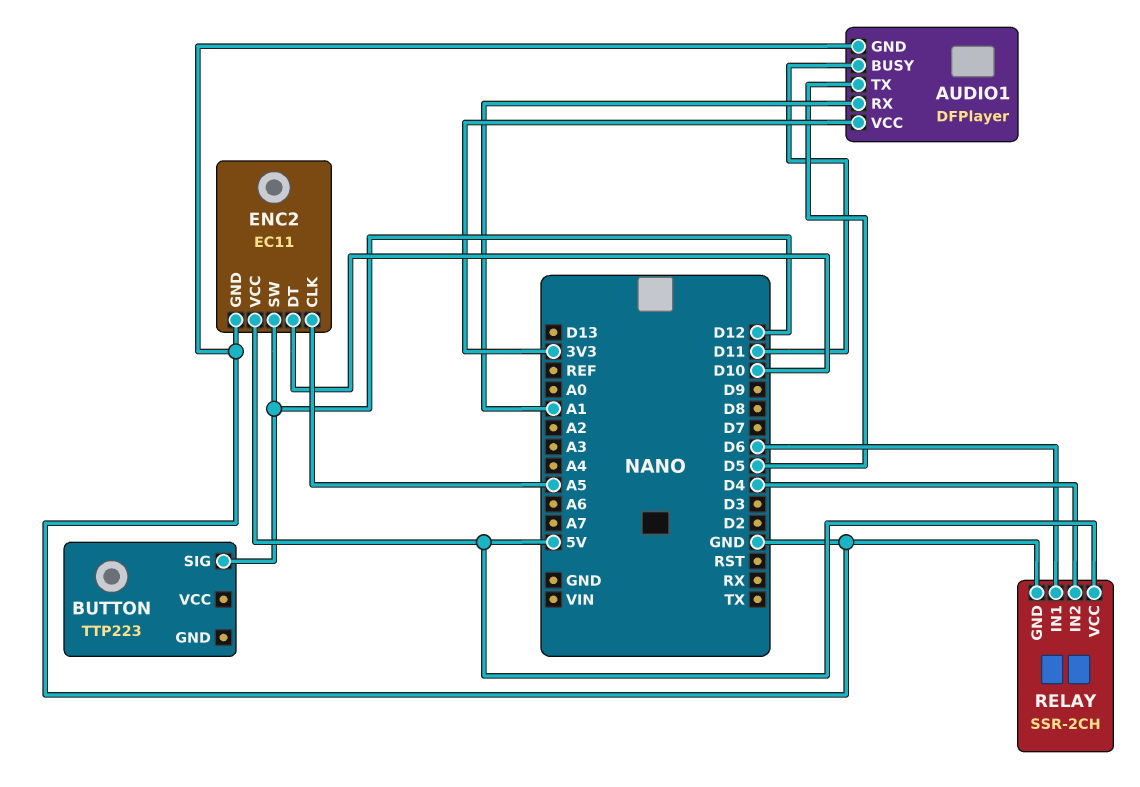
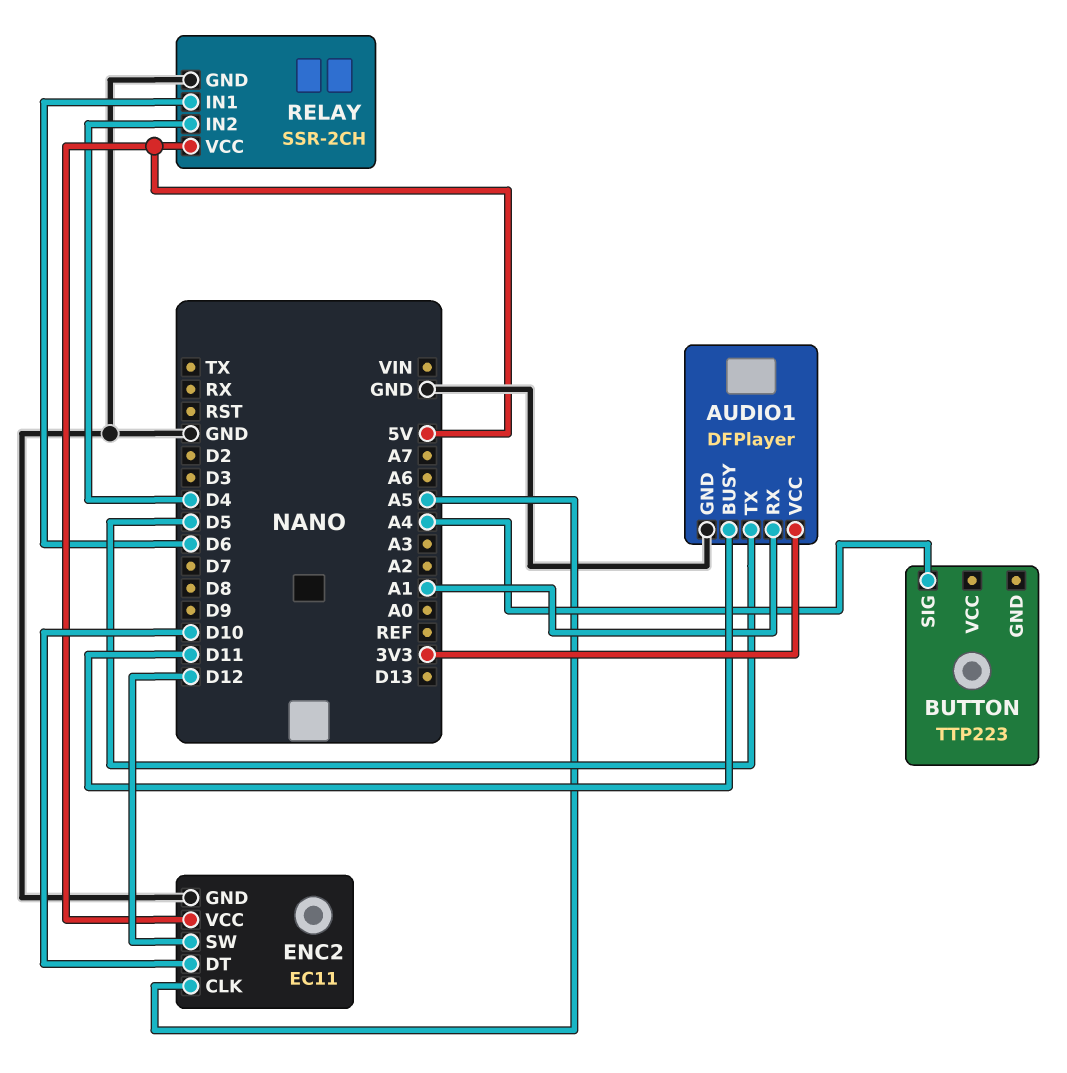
BUTTON pin SIG: D12 -> A4

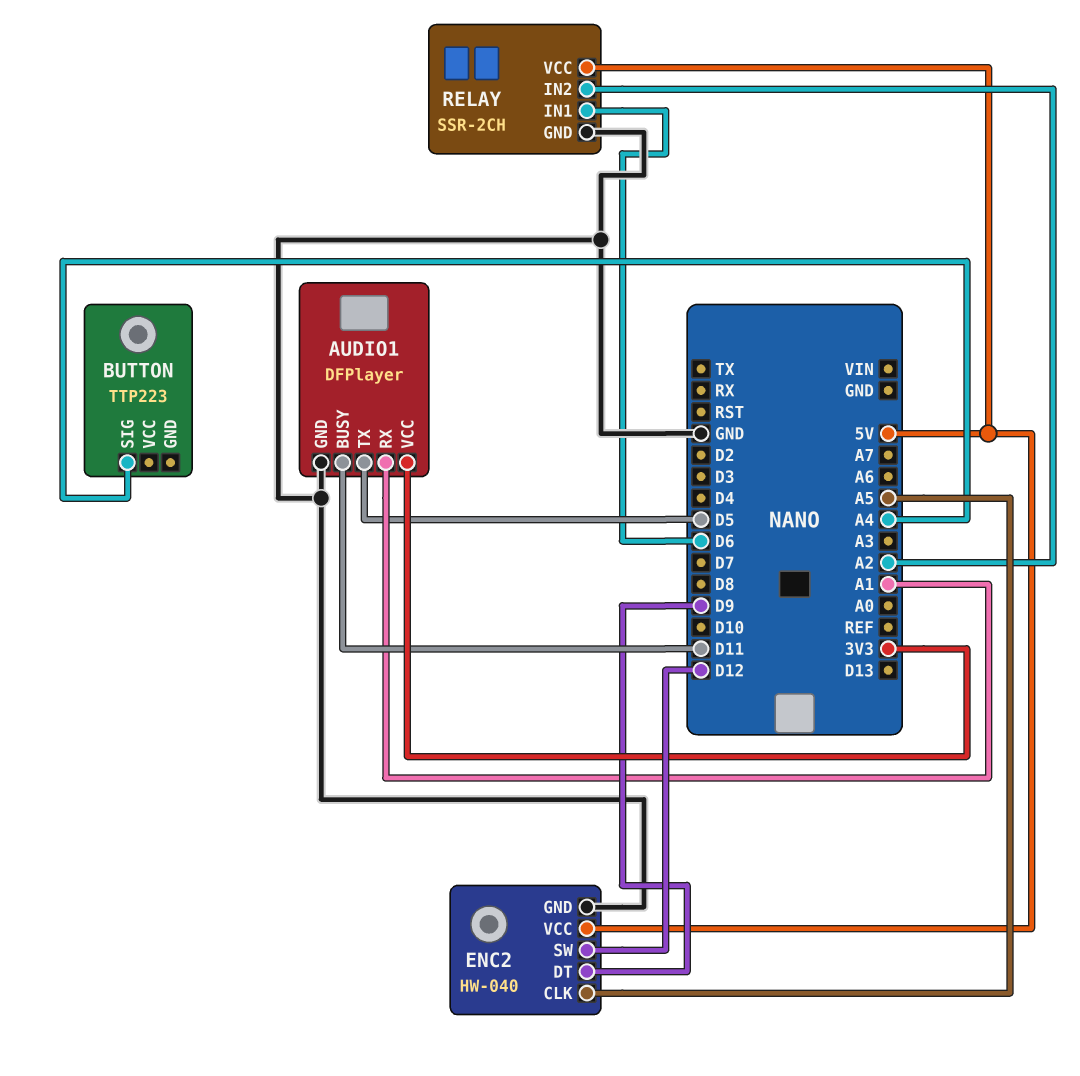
ENC2: EC11 -> HW-040
ENC2 pin DT: D10 -> D9
RELAY pin IN2: D4 -> A2

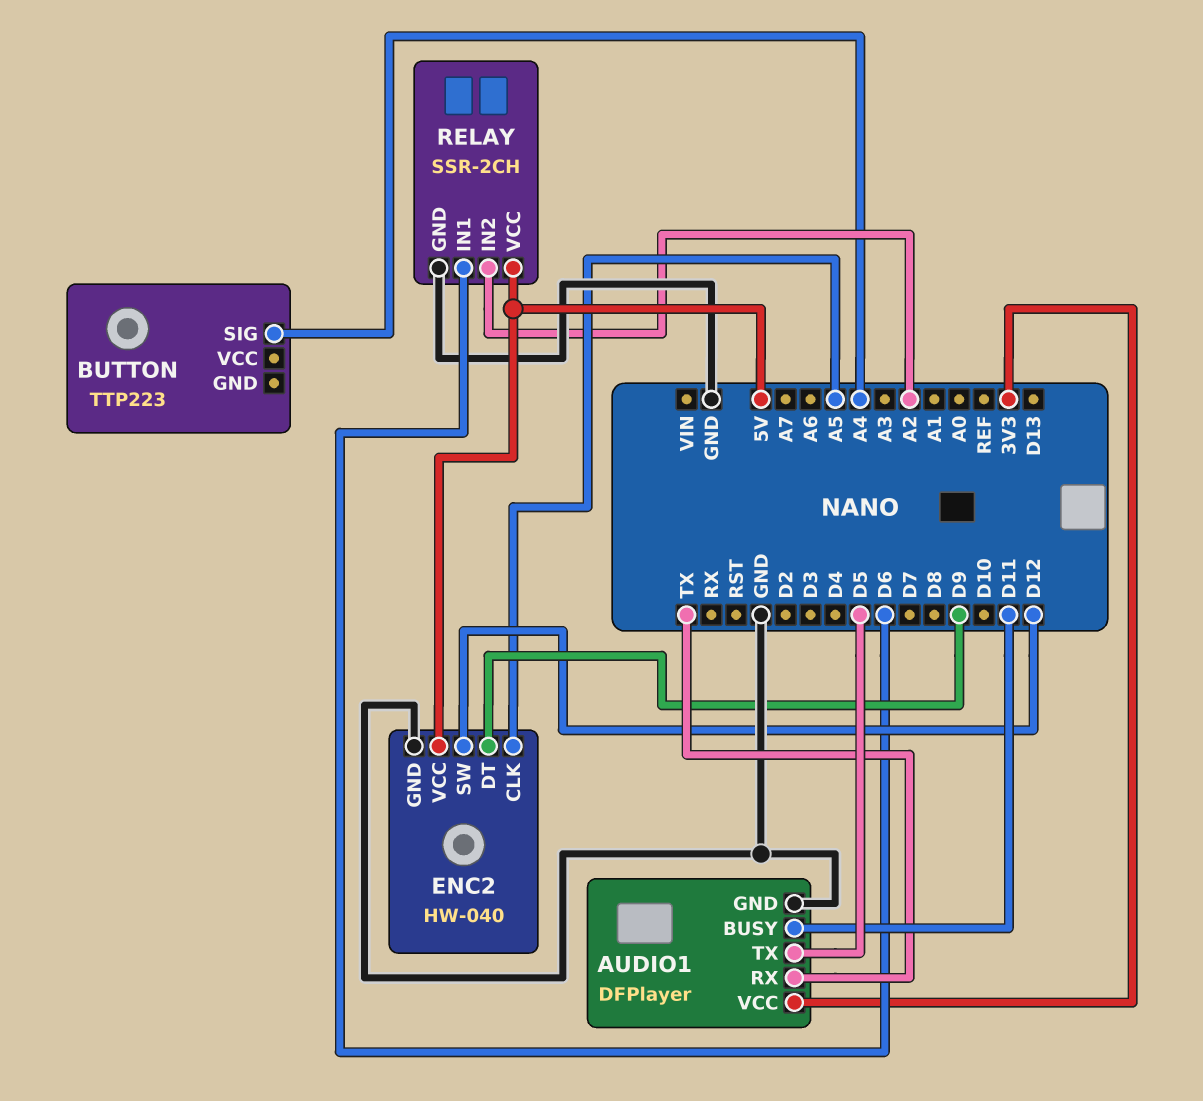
AUDIO1 pin RX: A1 -> TX

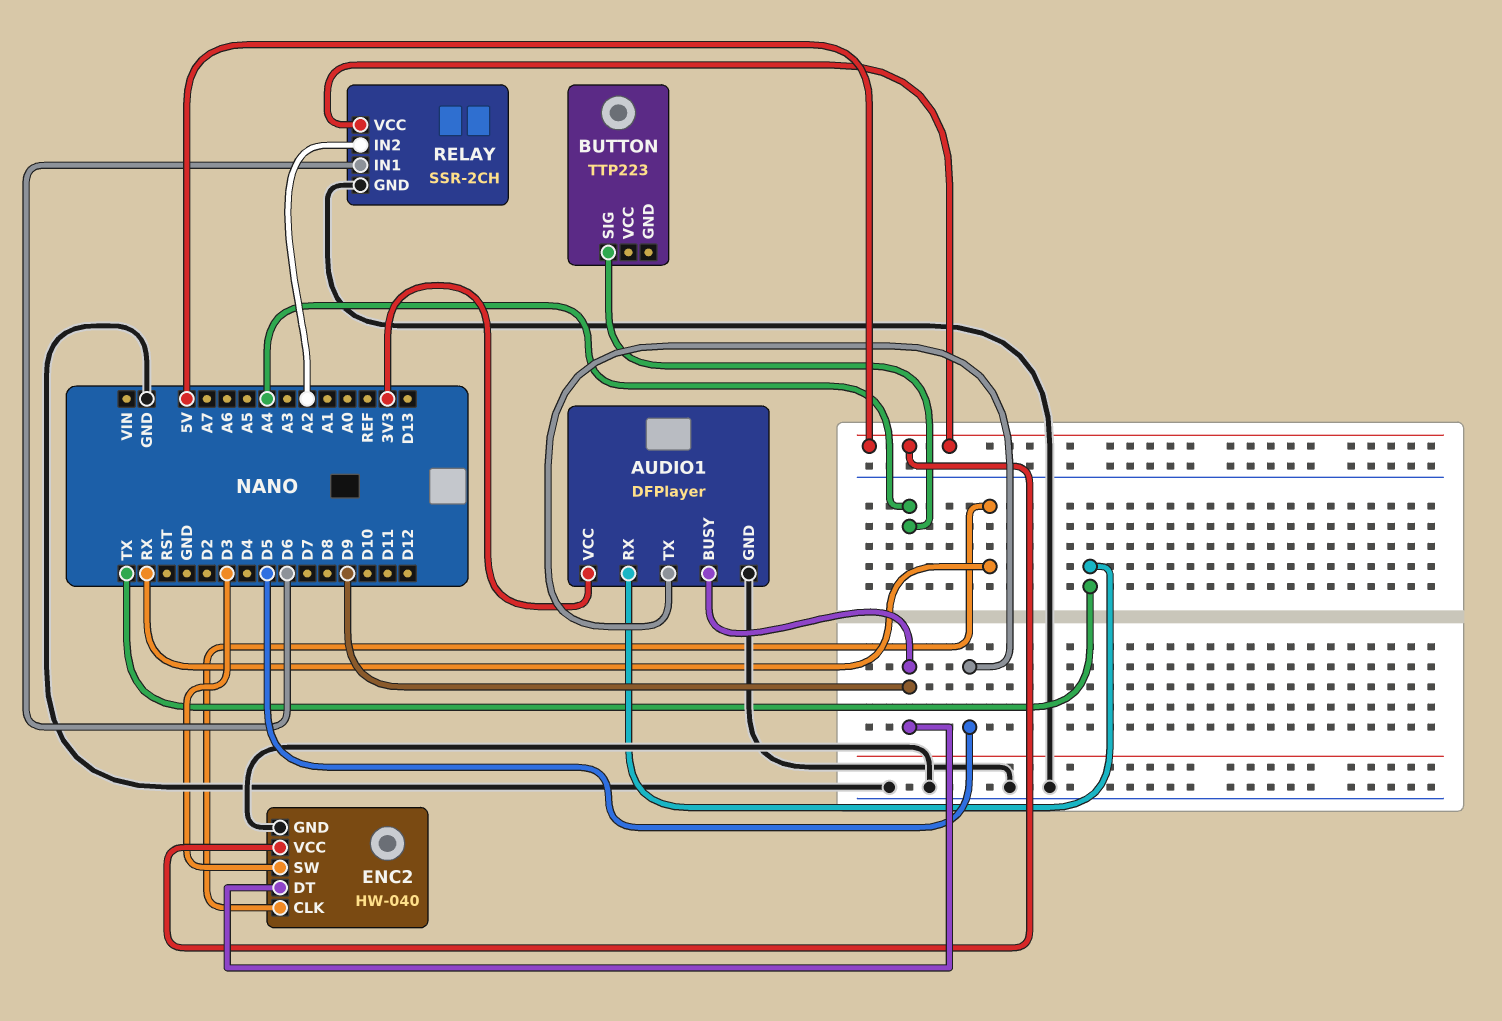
AUDIO1 pin BUSY: D11 -> D9
ENC2 pin CLK: A5 -> RX
ENC2 pin SW: D12 -> D3

